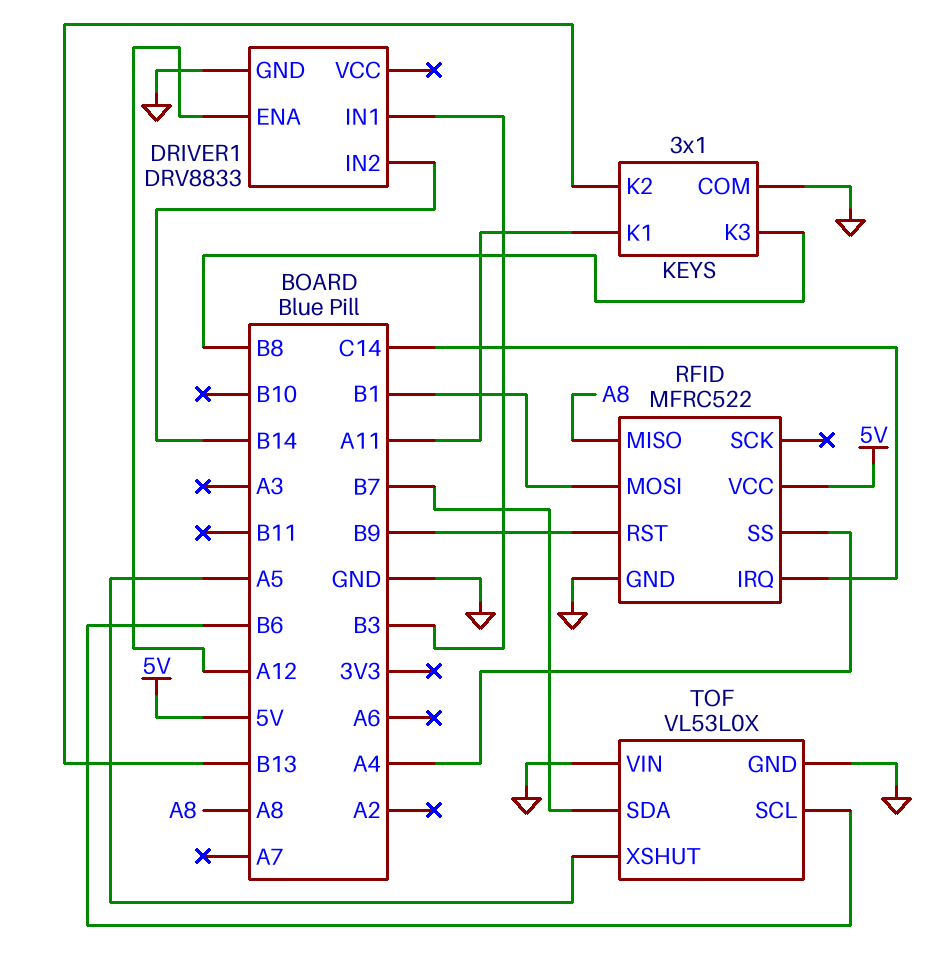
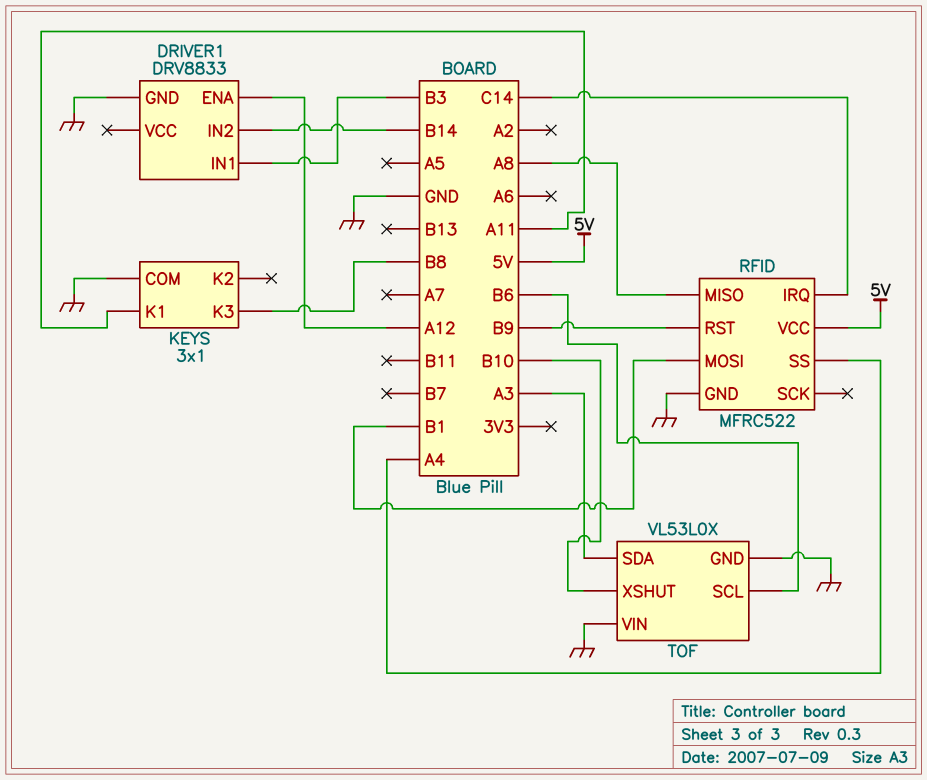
KEYS pin K2: B13 -> none
TOF pin SDA: B7 -> A3
TOF pin XSHUT: A5 -> B10

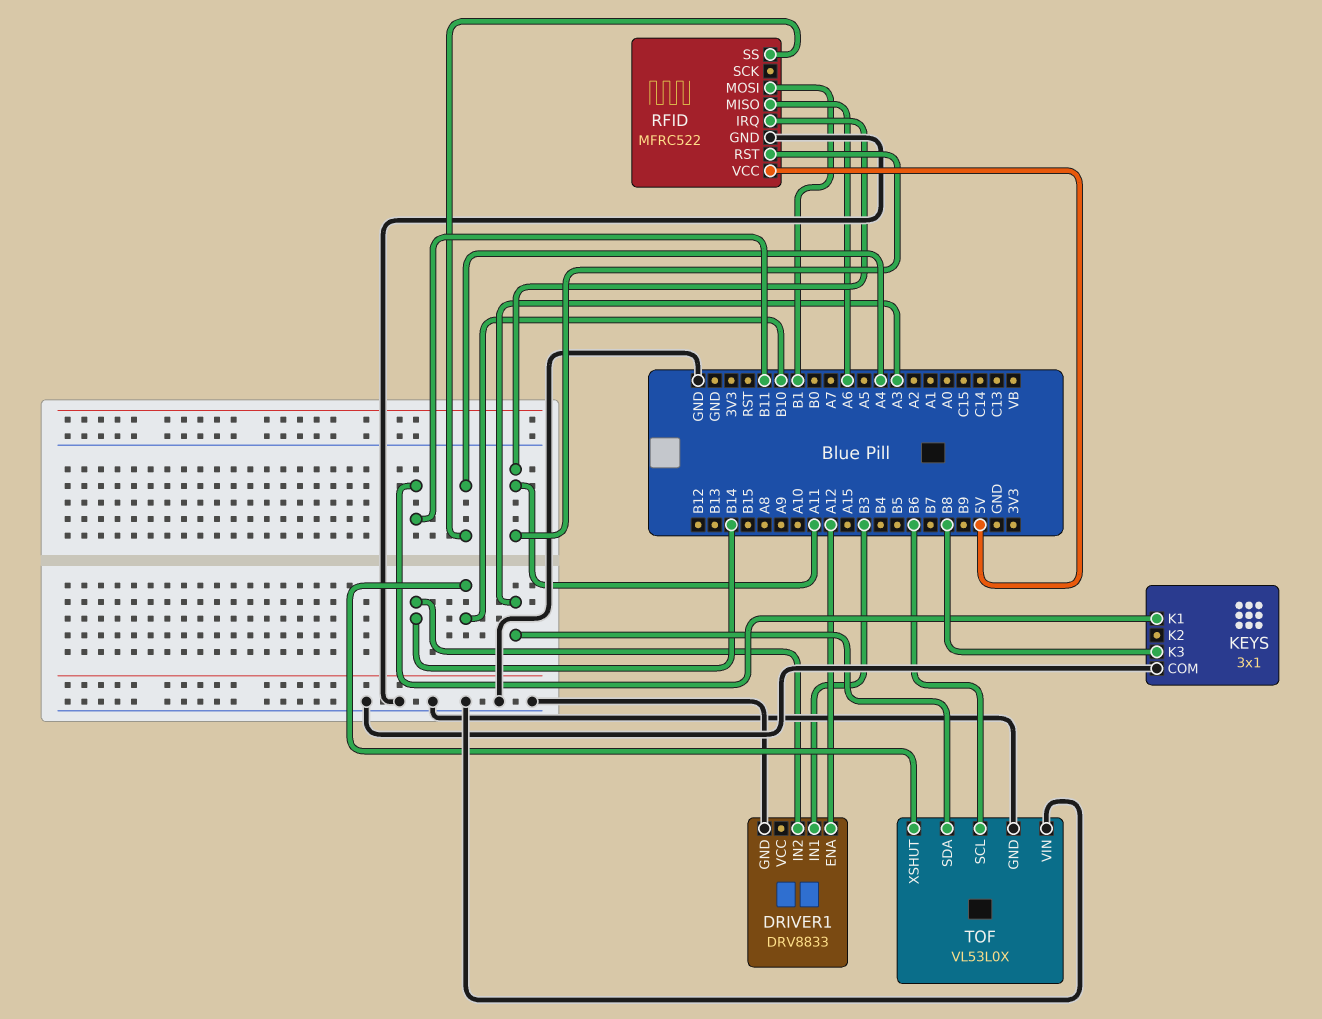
KEYS pin K1: A11 -> B11
RFID pin IRQ: C14 -> A11
RFID pin MISO: A8 -> A6
RFID pin RST: B9 -> A11

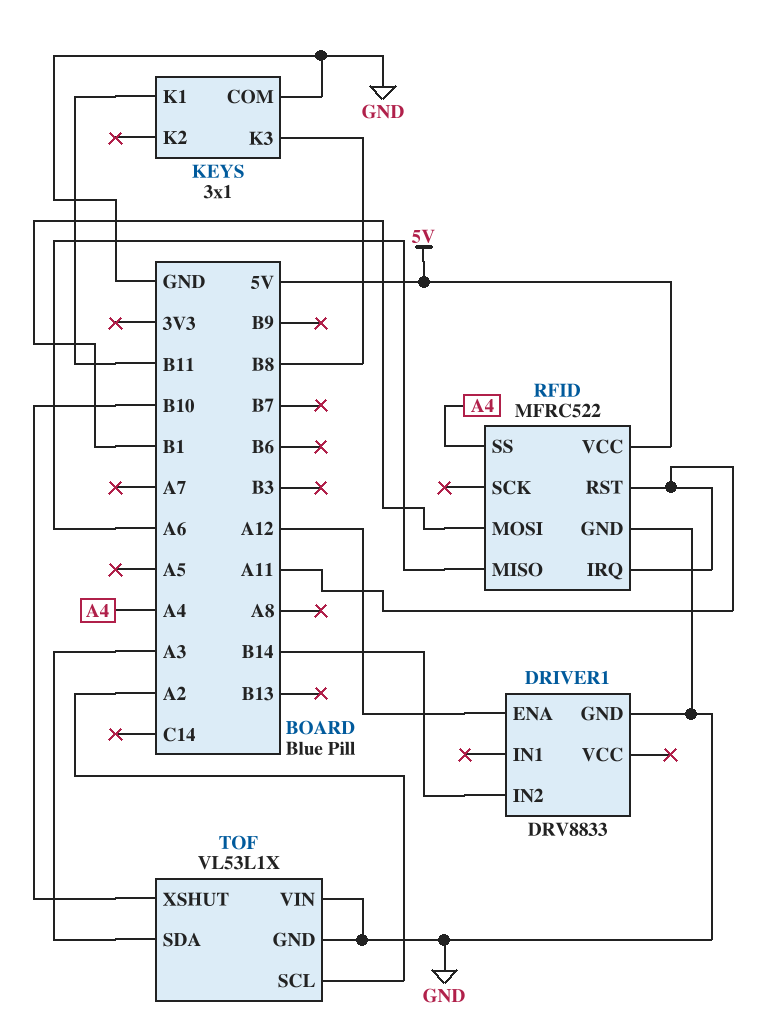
DRIVER1 pin IN1: B3 -> none
TOF: VL53L0X -> VL53L1X
TOF pin SCL: B6 -> A2

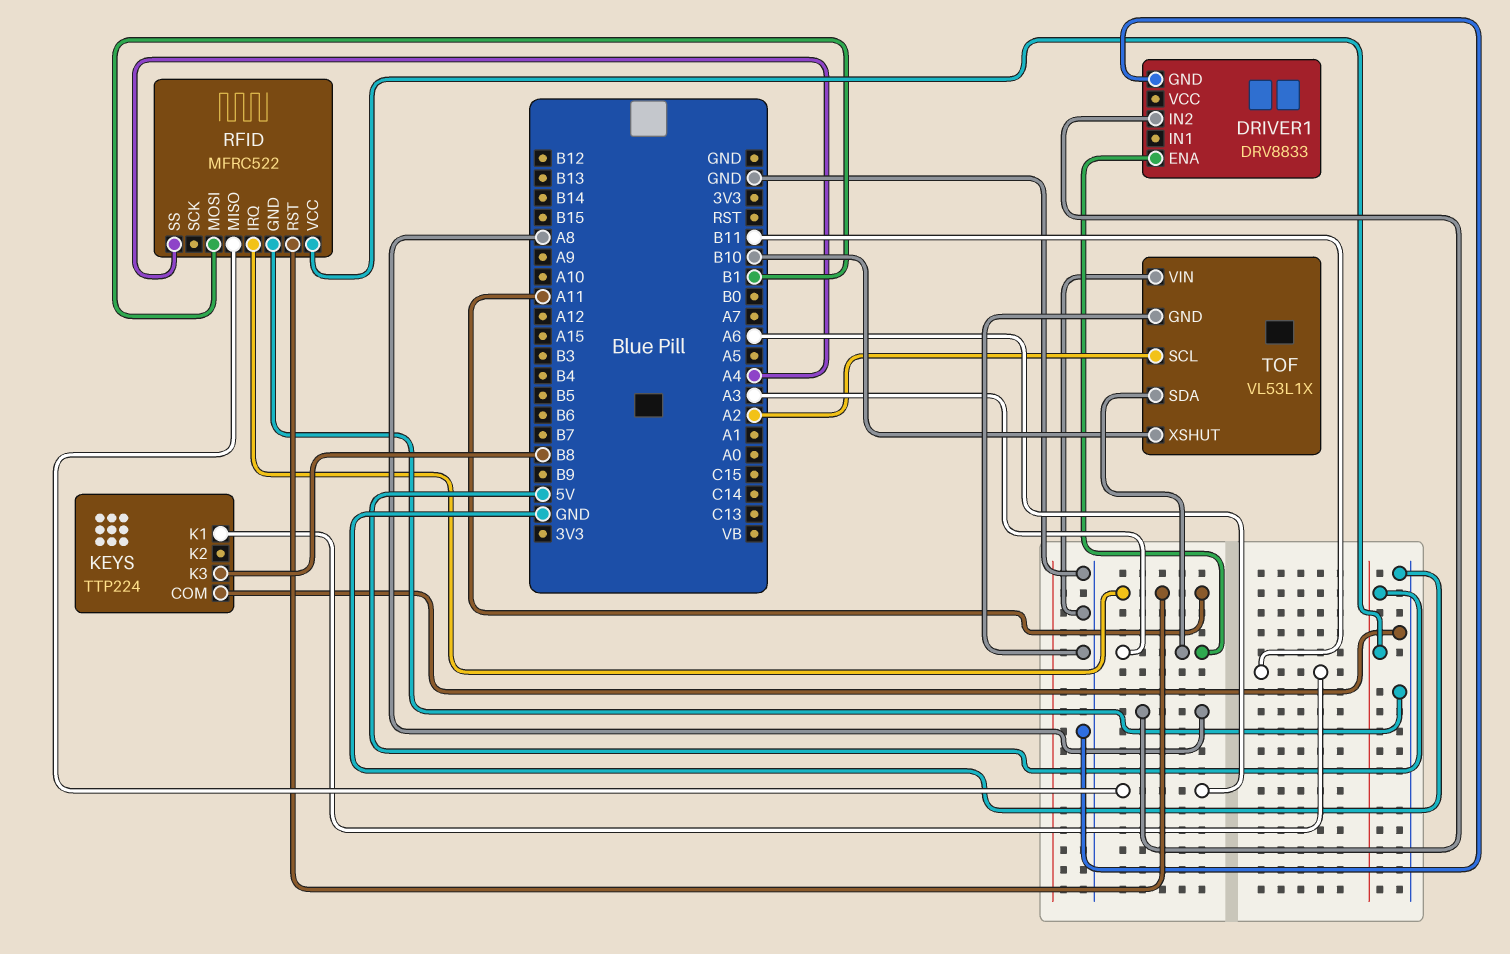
DRIVER1 pin ENA: A12 -> A3
DRIVER1 pin IN2: B14 -> A8
KEYS: 3x1 -> TTP224

